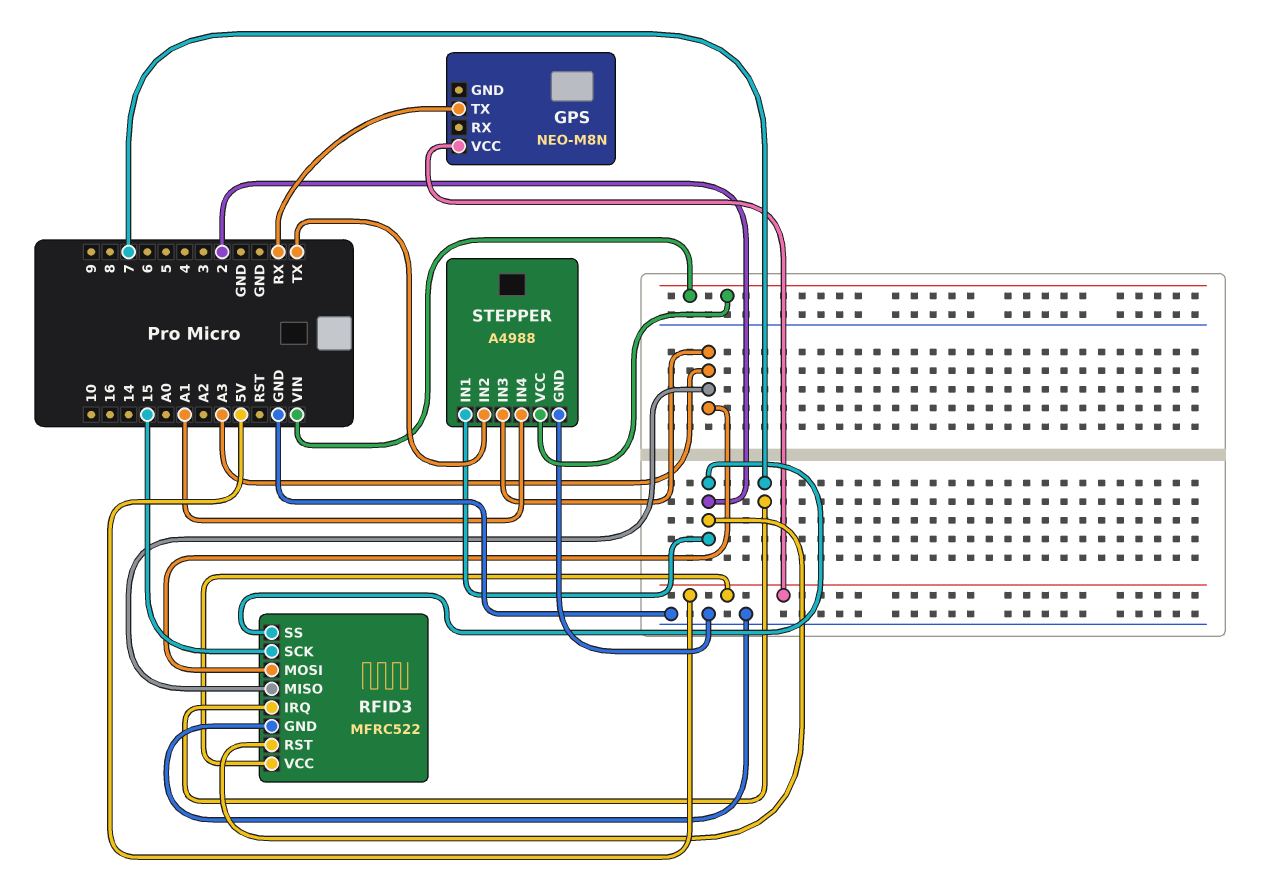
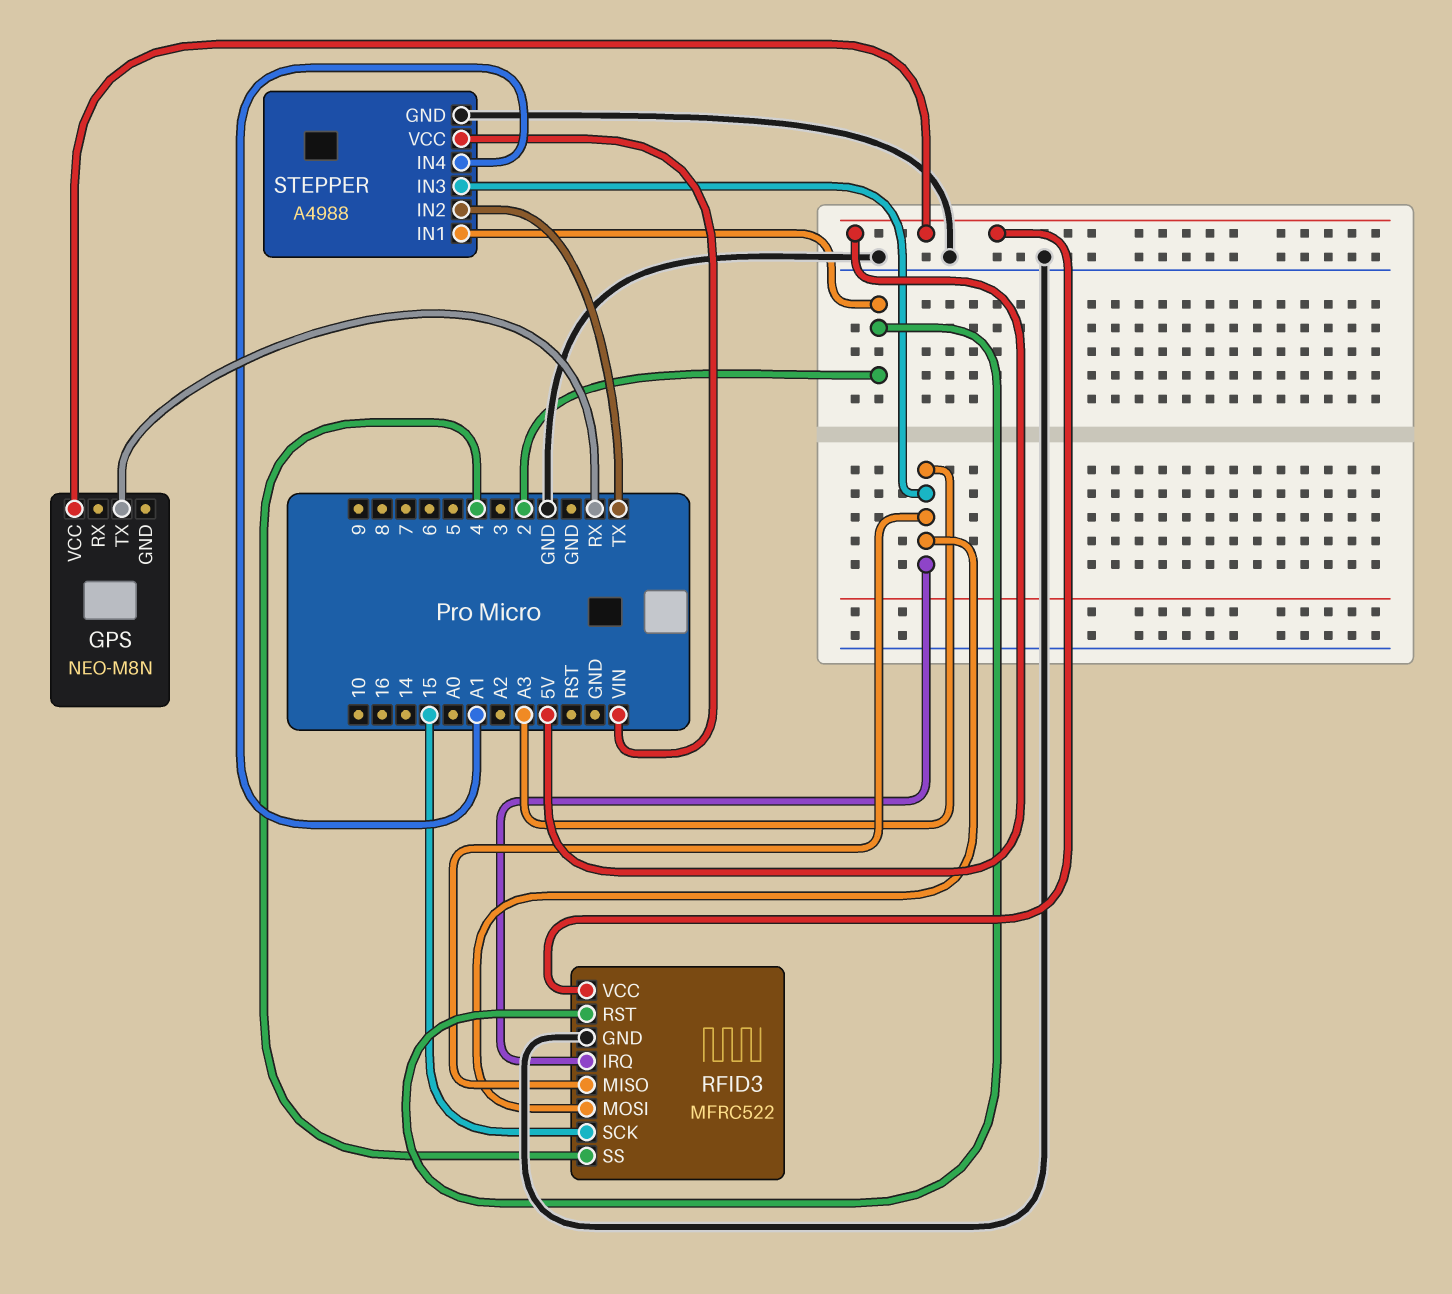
RFID3 pin IRQ: 7 -> A3
RFID3 pin SS: 2 -> 4

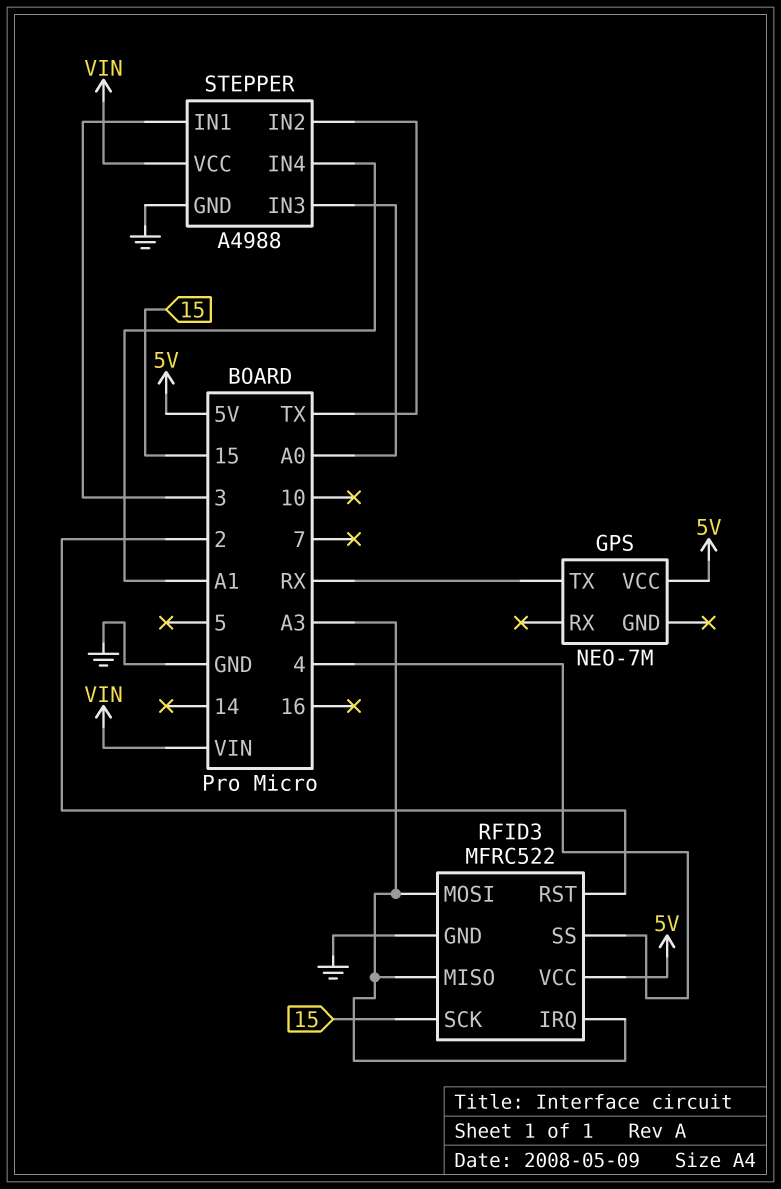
GPS: NEO-M8N -> NEO-7M
STEPPER pin IN1: 2 -> 3
STEPPER pin IN3: A3 -> A0

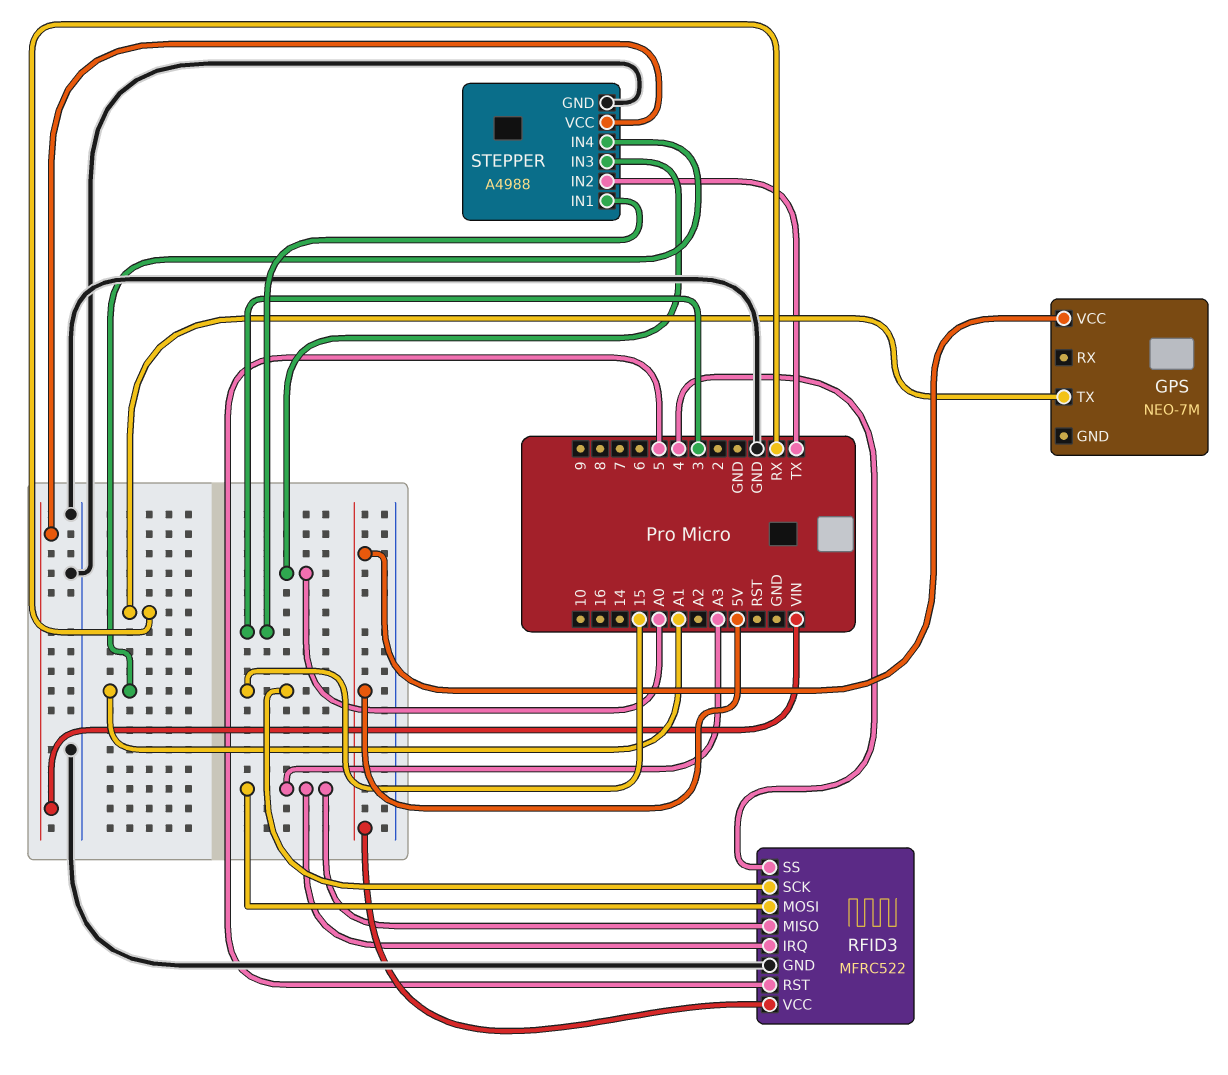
RFID3 pin RST: 2 -> 5

